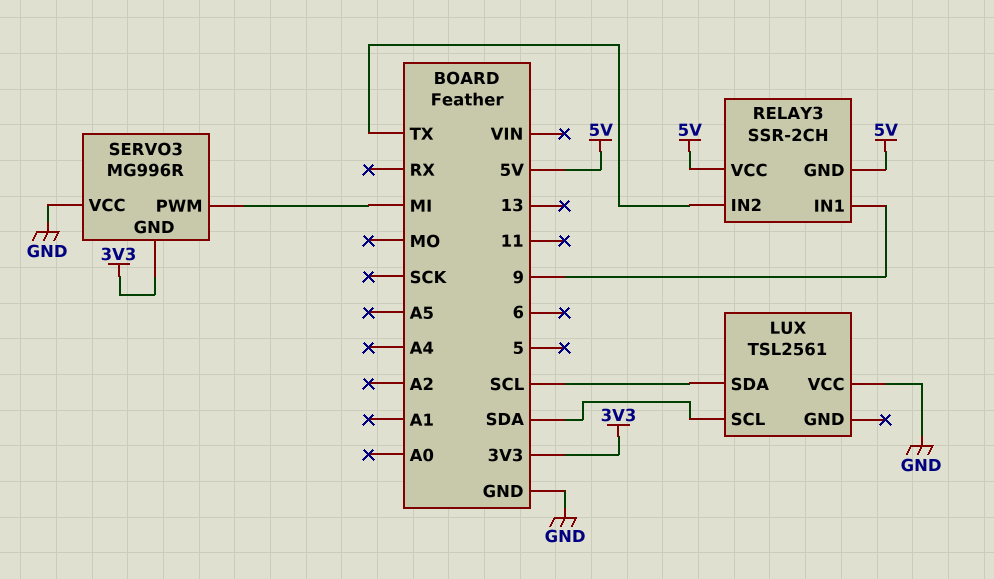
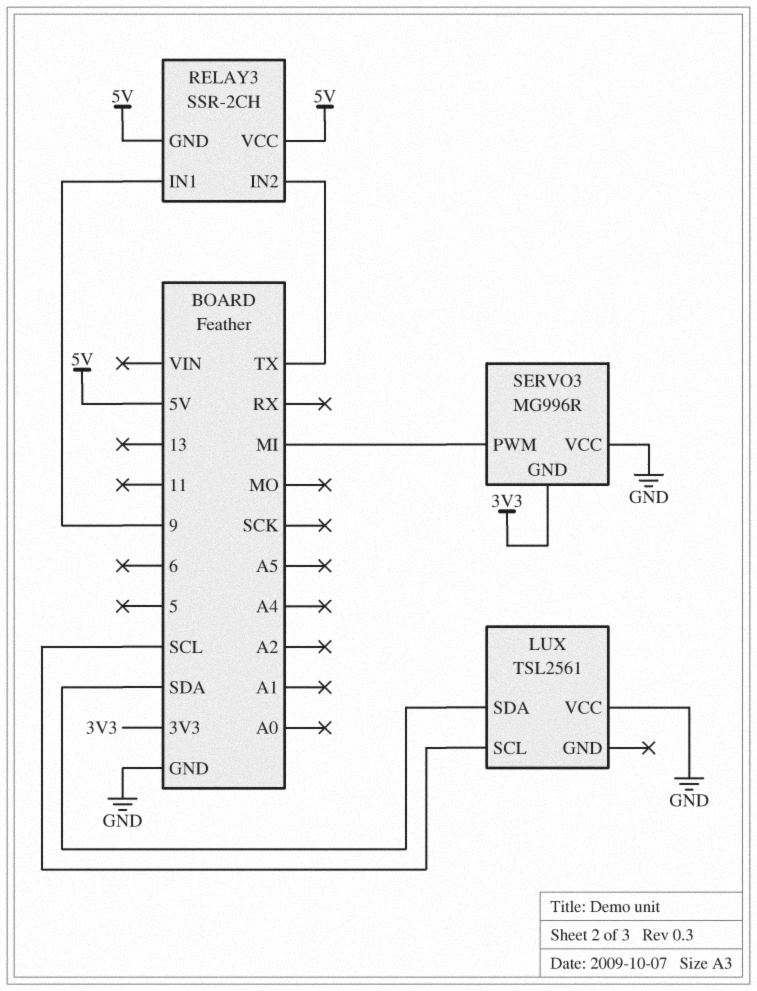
LUX pin SCL: SDA -> SCL
LUX pin SDA: SCL -> SDA

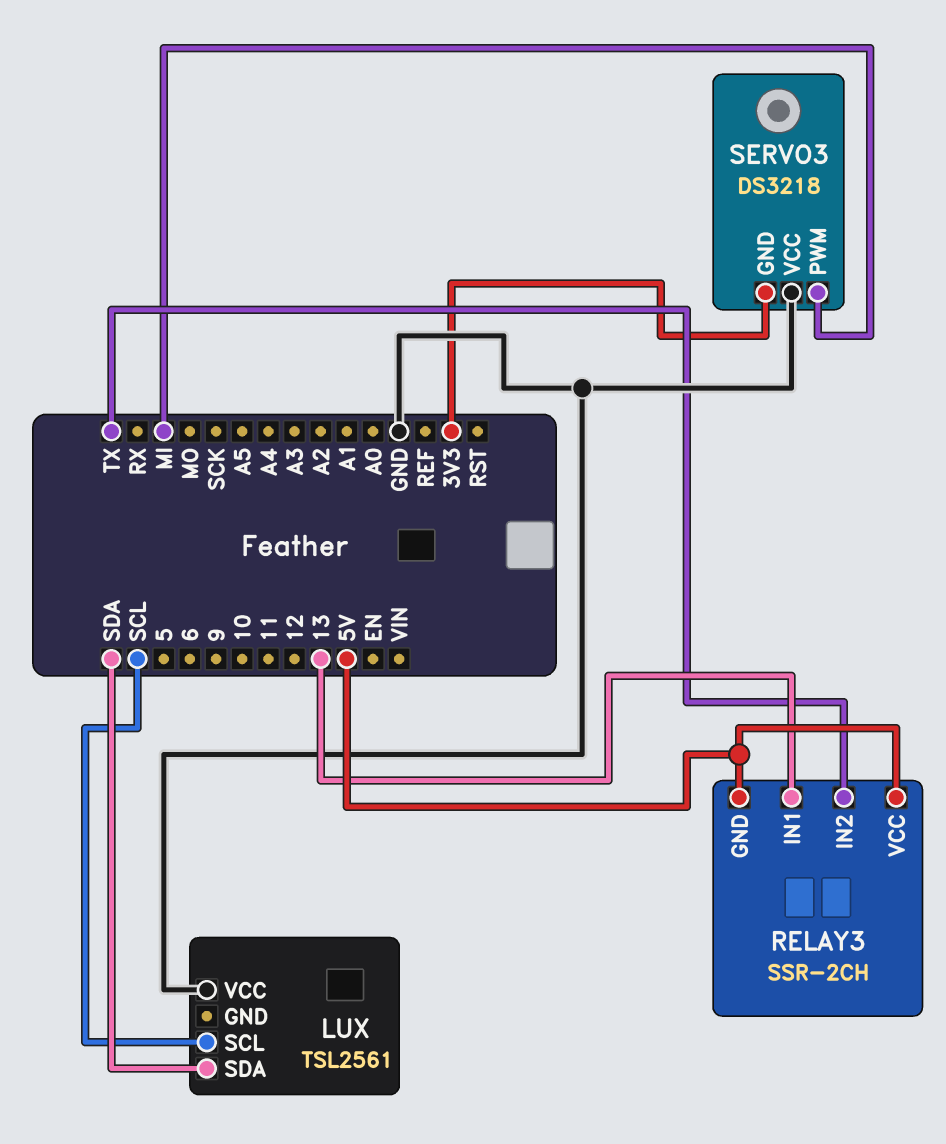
RELAY3 pin IN1: 9 -> 13
SERVO3: MG996R -> DS3218

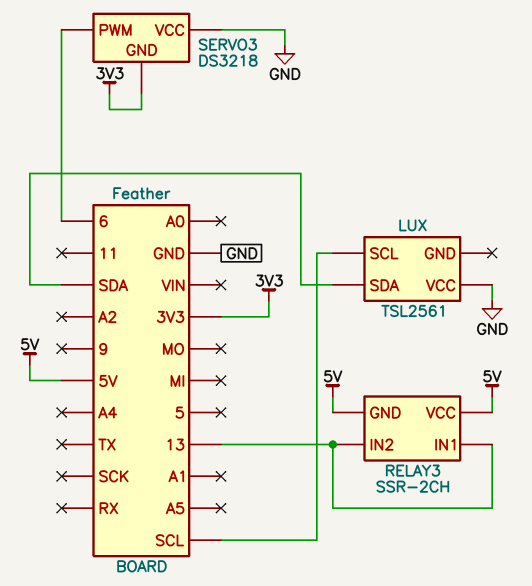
RELAY3 pin IN2: TX -> 13
SERVO3 pin PWM: MI -> 6

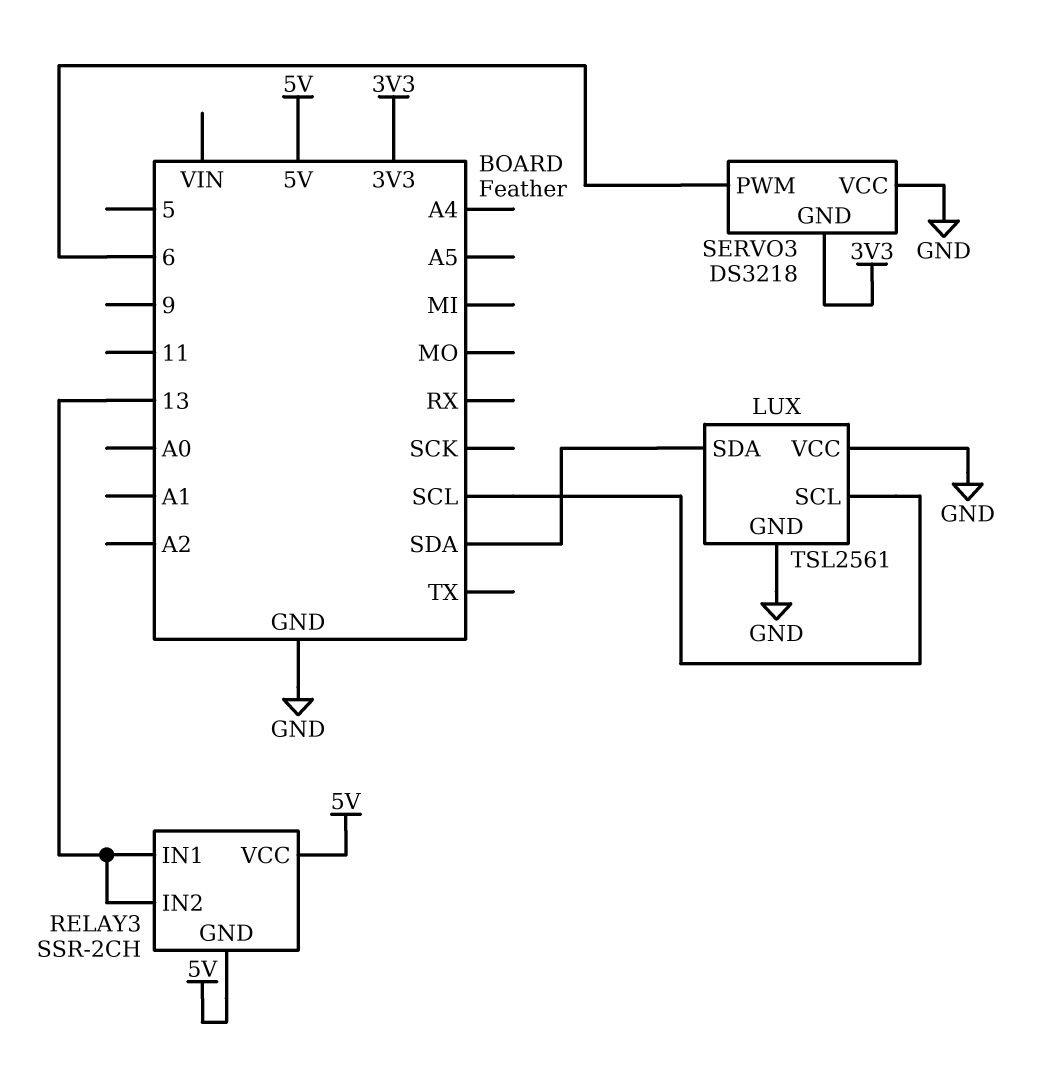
LUX pin GND: none -> GND

